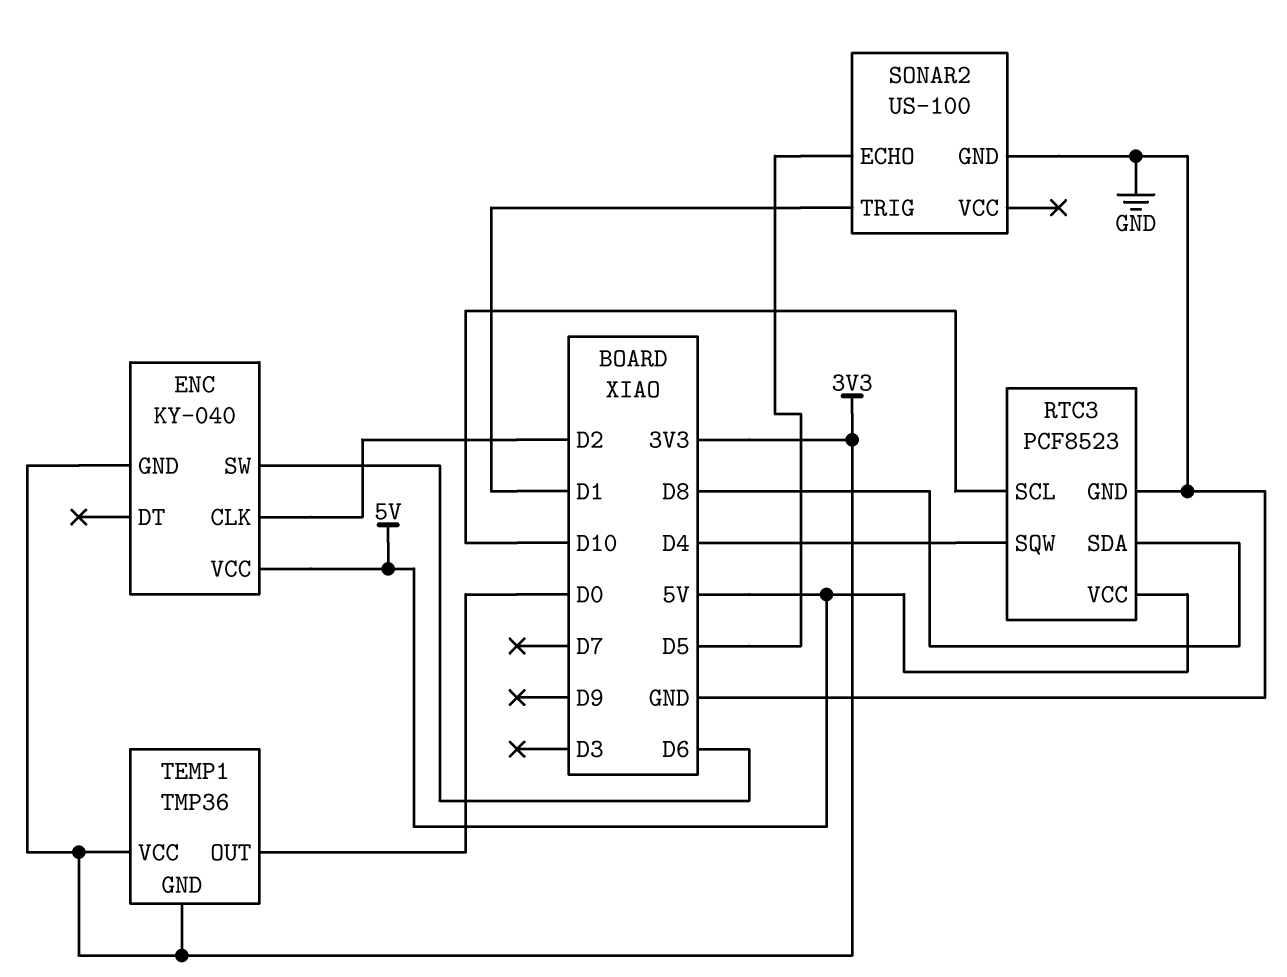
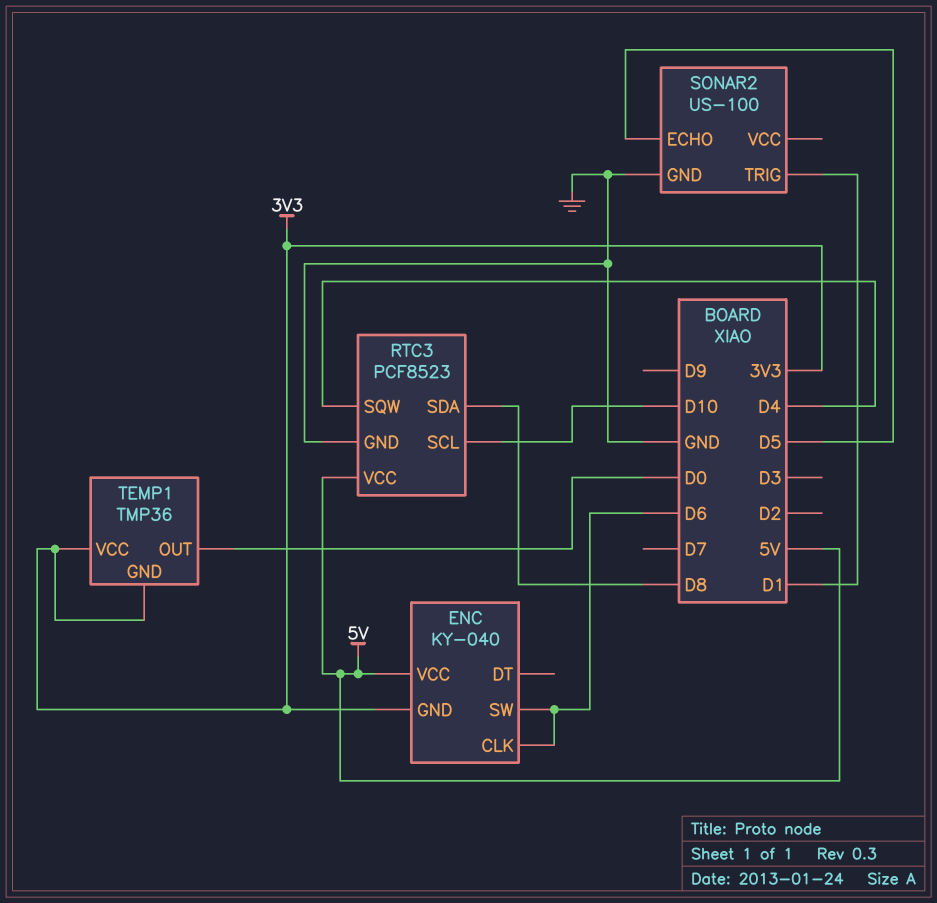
ENC pin CLK: D2 -> D6

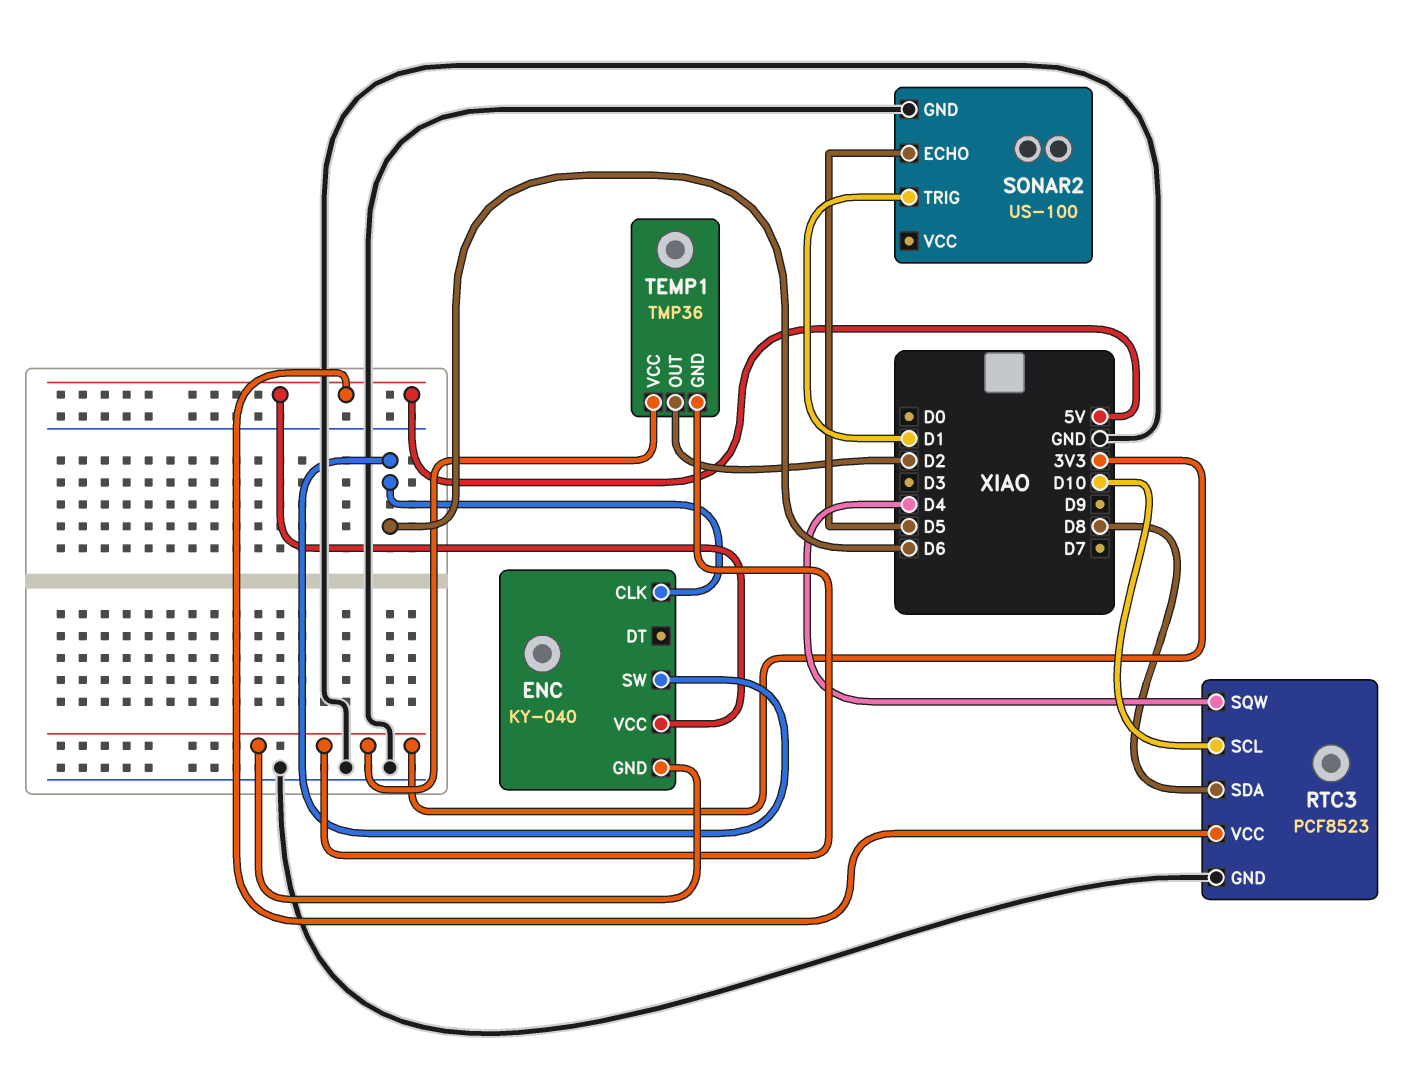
TEMP1 pin OUT: D0 -> D2

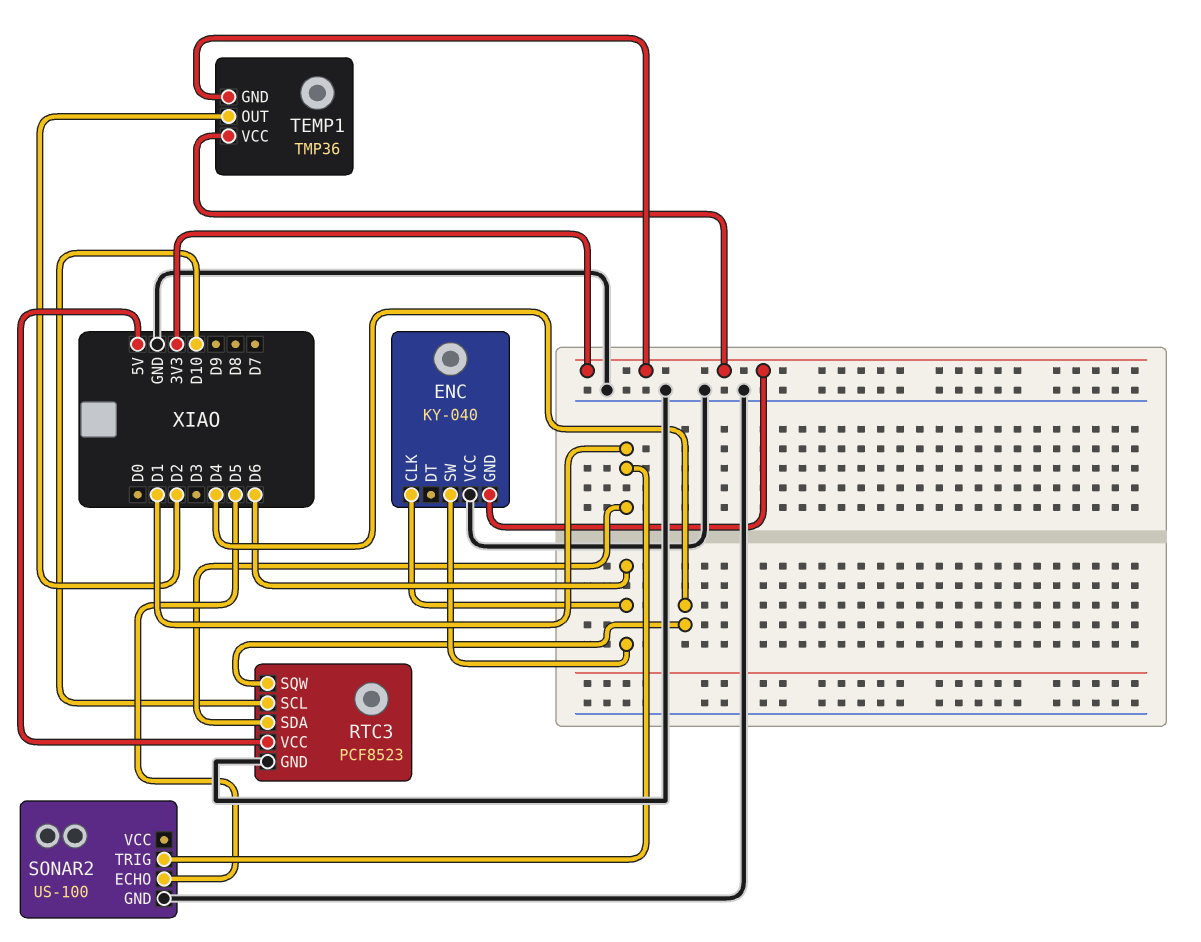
ENC pin VCC: 5V -> GND
RTC3 pin SDA: D8 -> D1

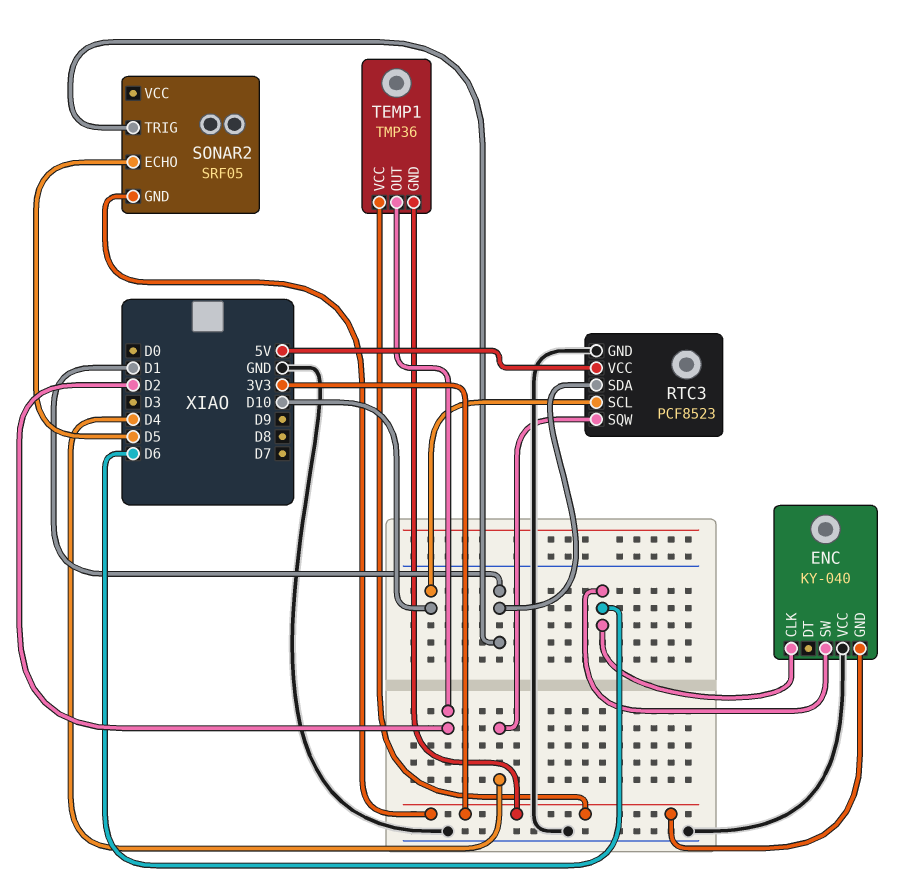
SONAR2: US-100 -> SRF05
SONAR2 pin GND: GND -> 3V3

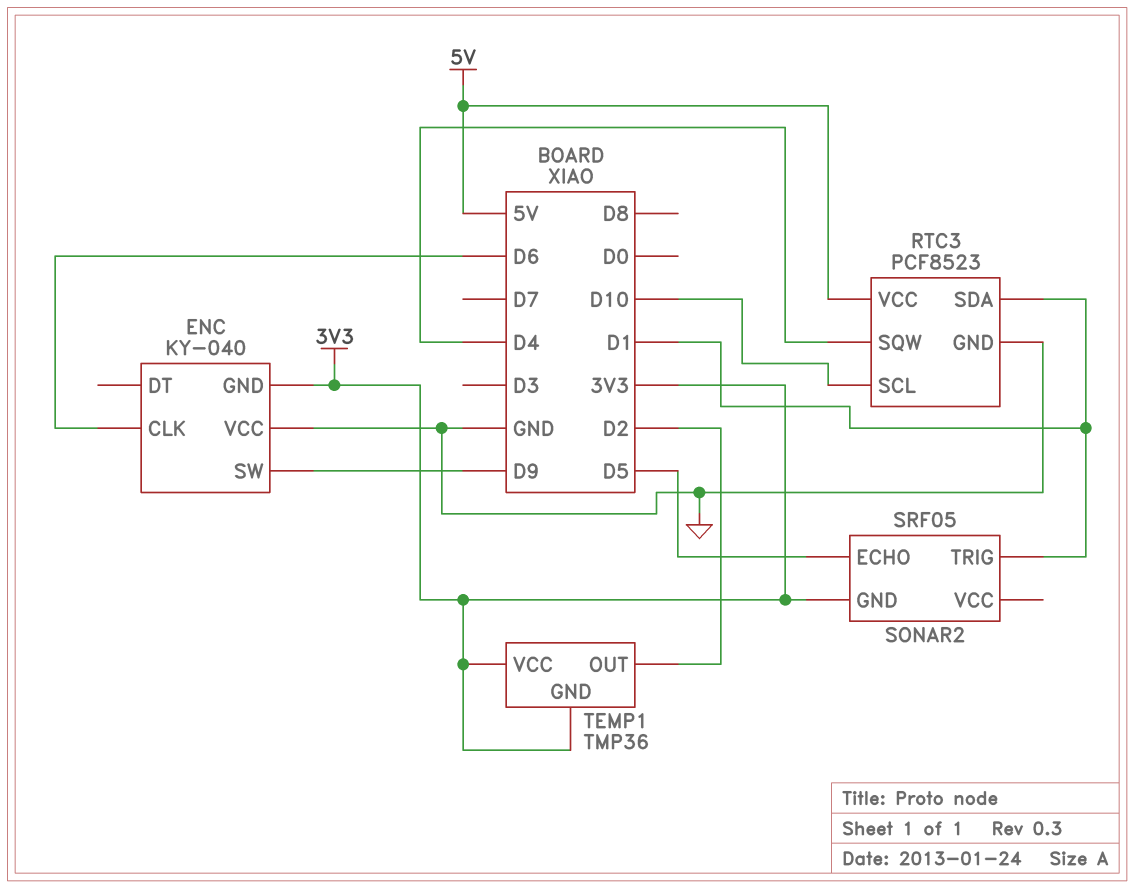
ENC pin SW: D6 -> D9

